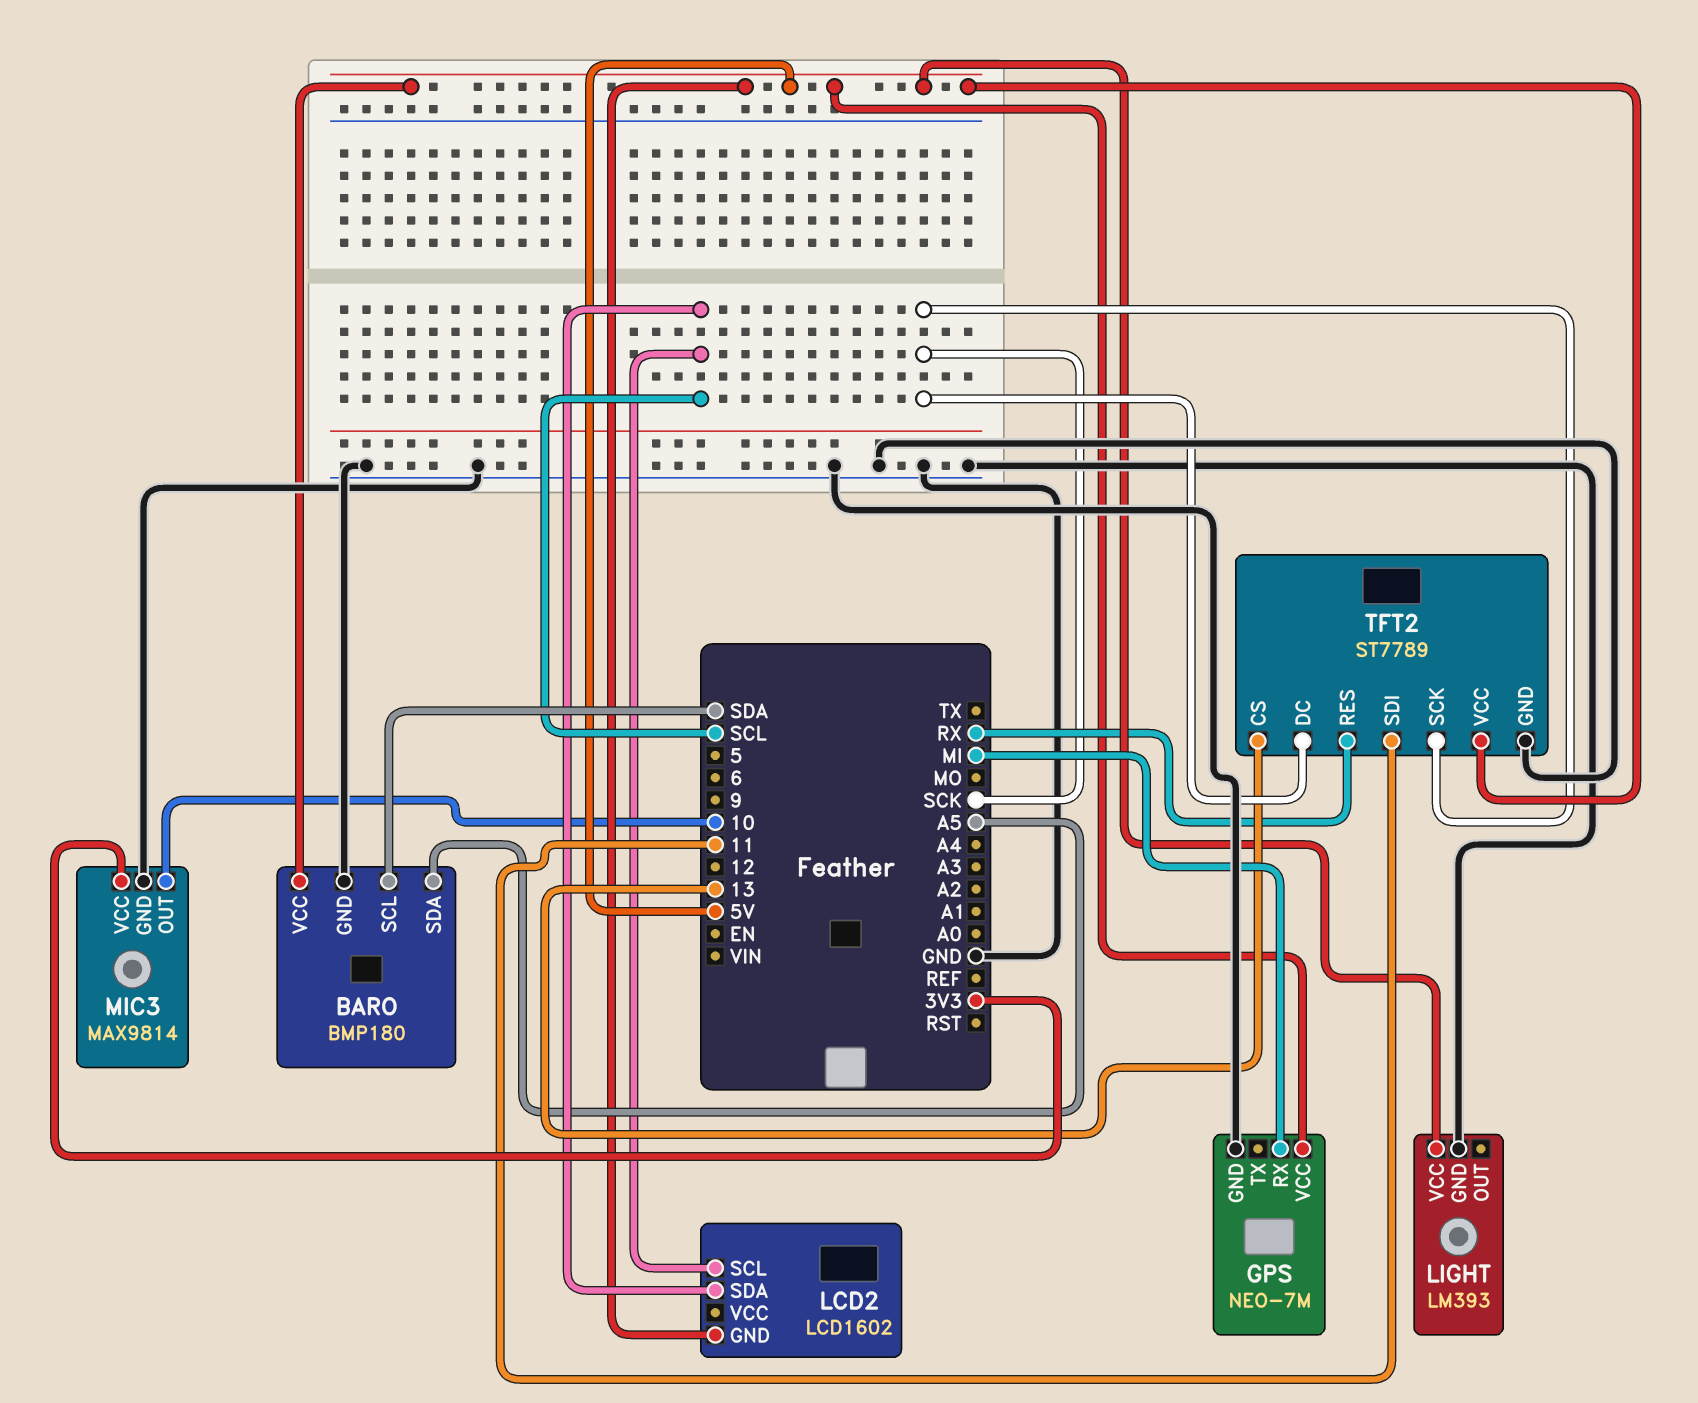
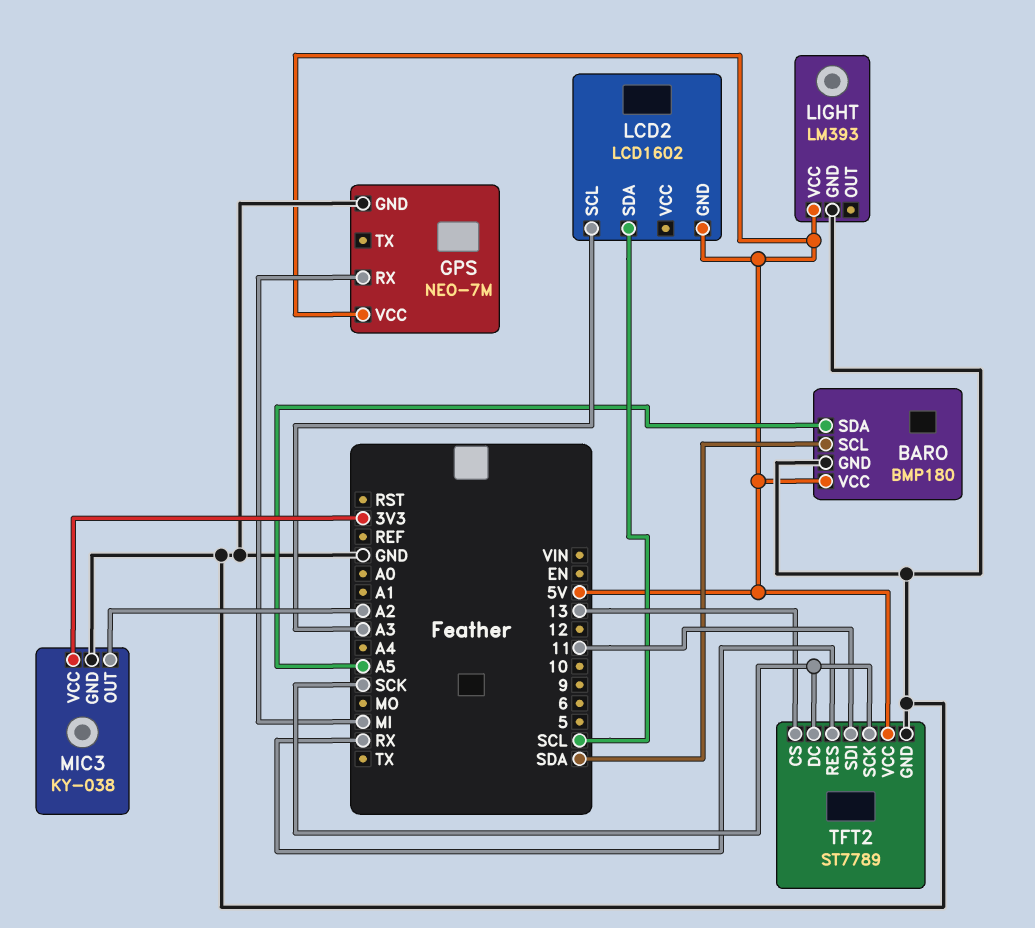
LCD2 pin SCL: SCL -> A3
MIC3: MAX9814 -> KY-038
MIC3 pin OUT: 10 -> A2

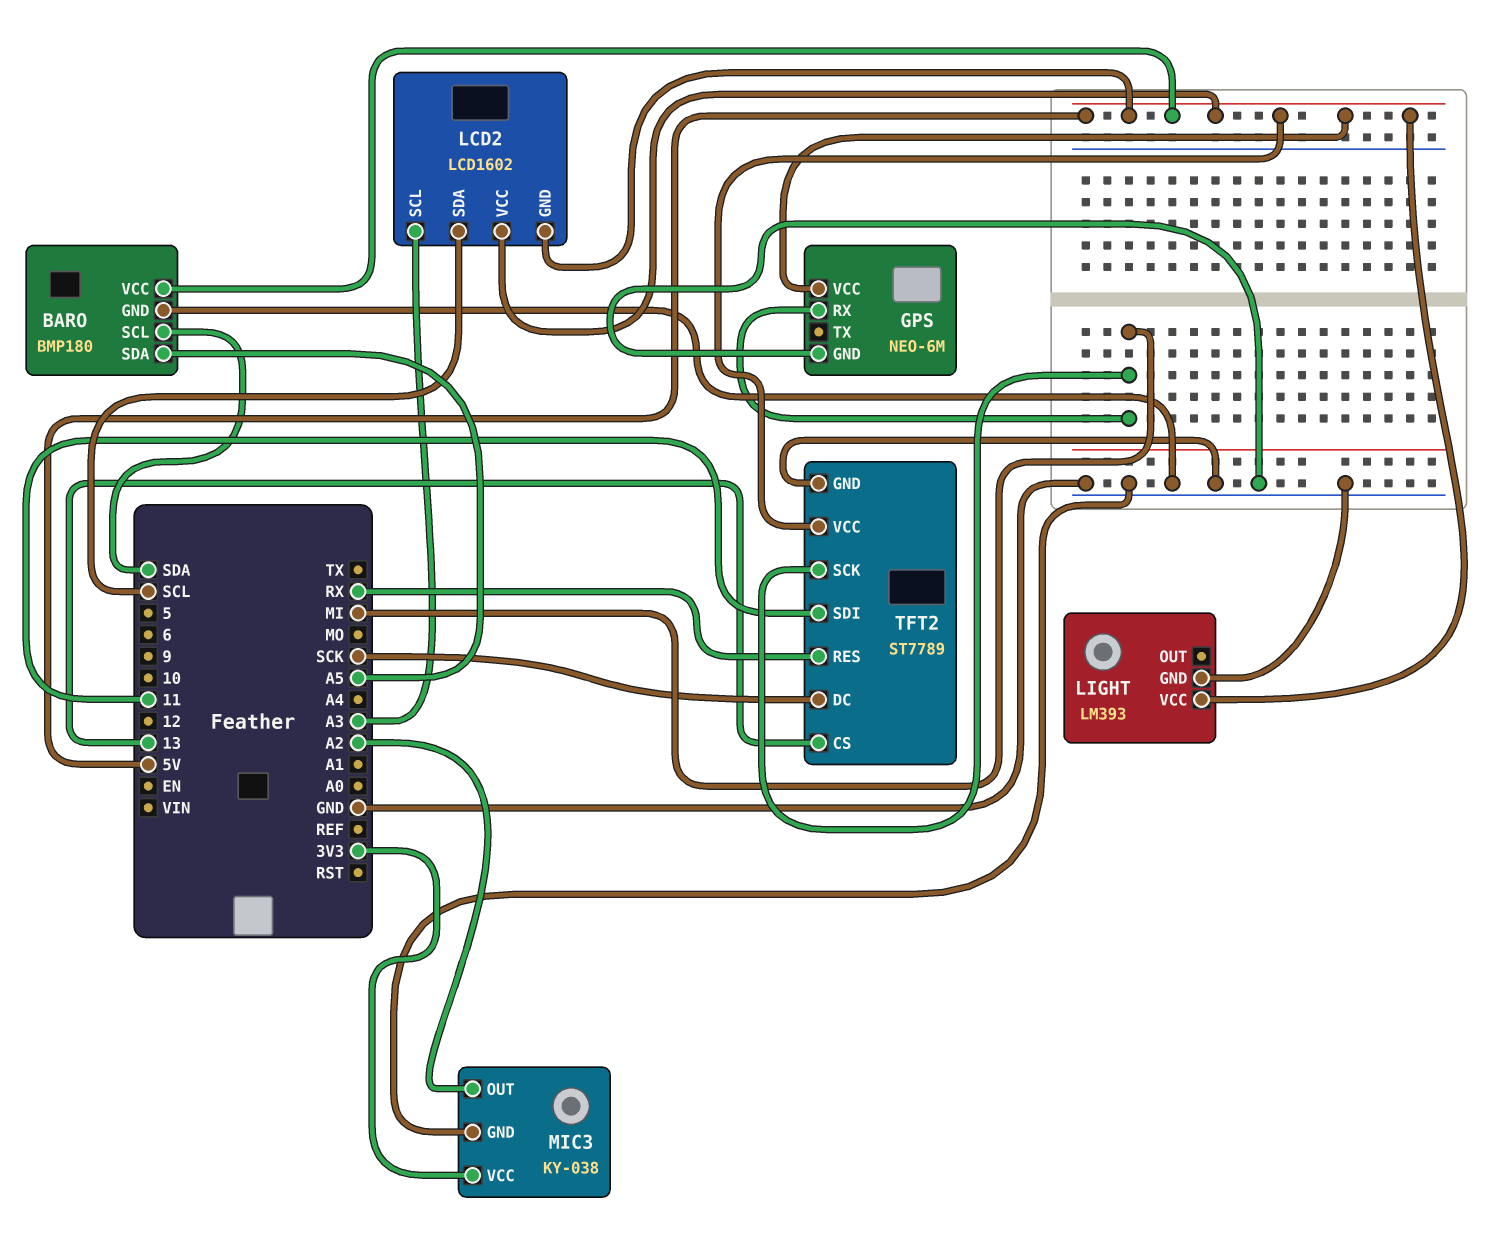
GPS: NEO-7M -> NEO-6M
LCD2 pin VCC: none -> 5V
TFT2 pin SCK: SCK -> MI

